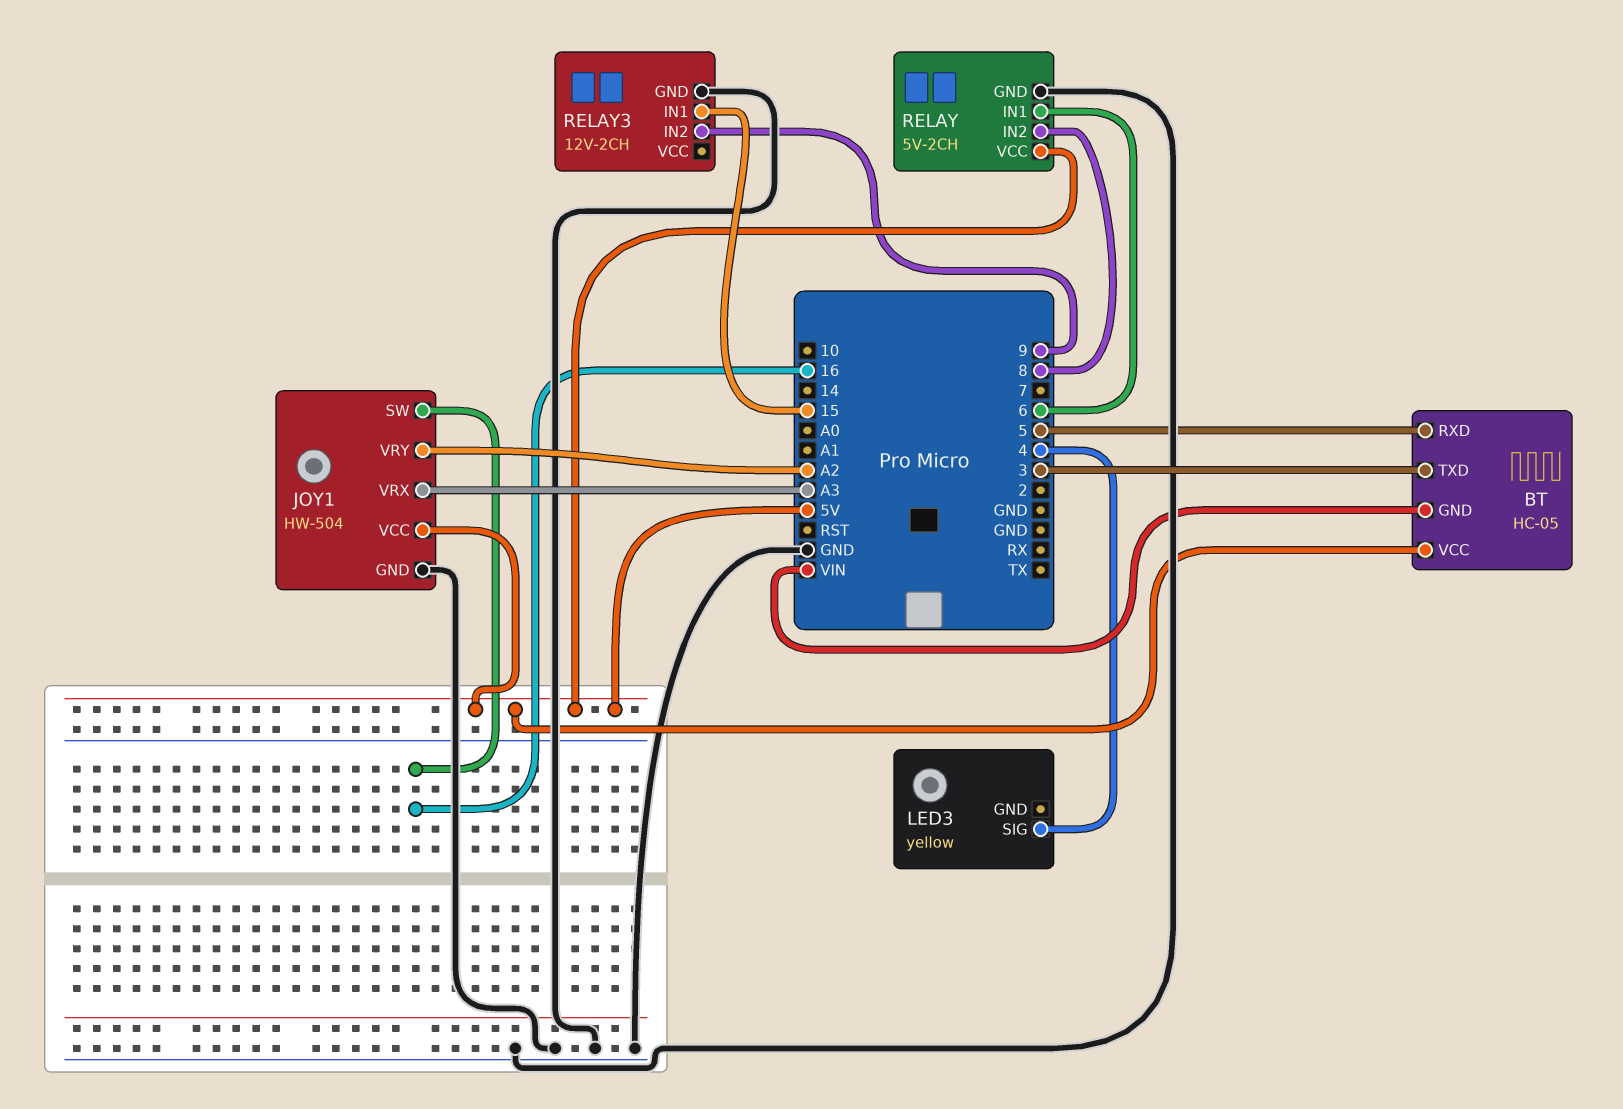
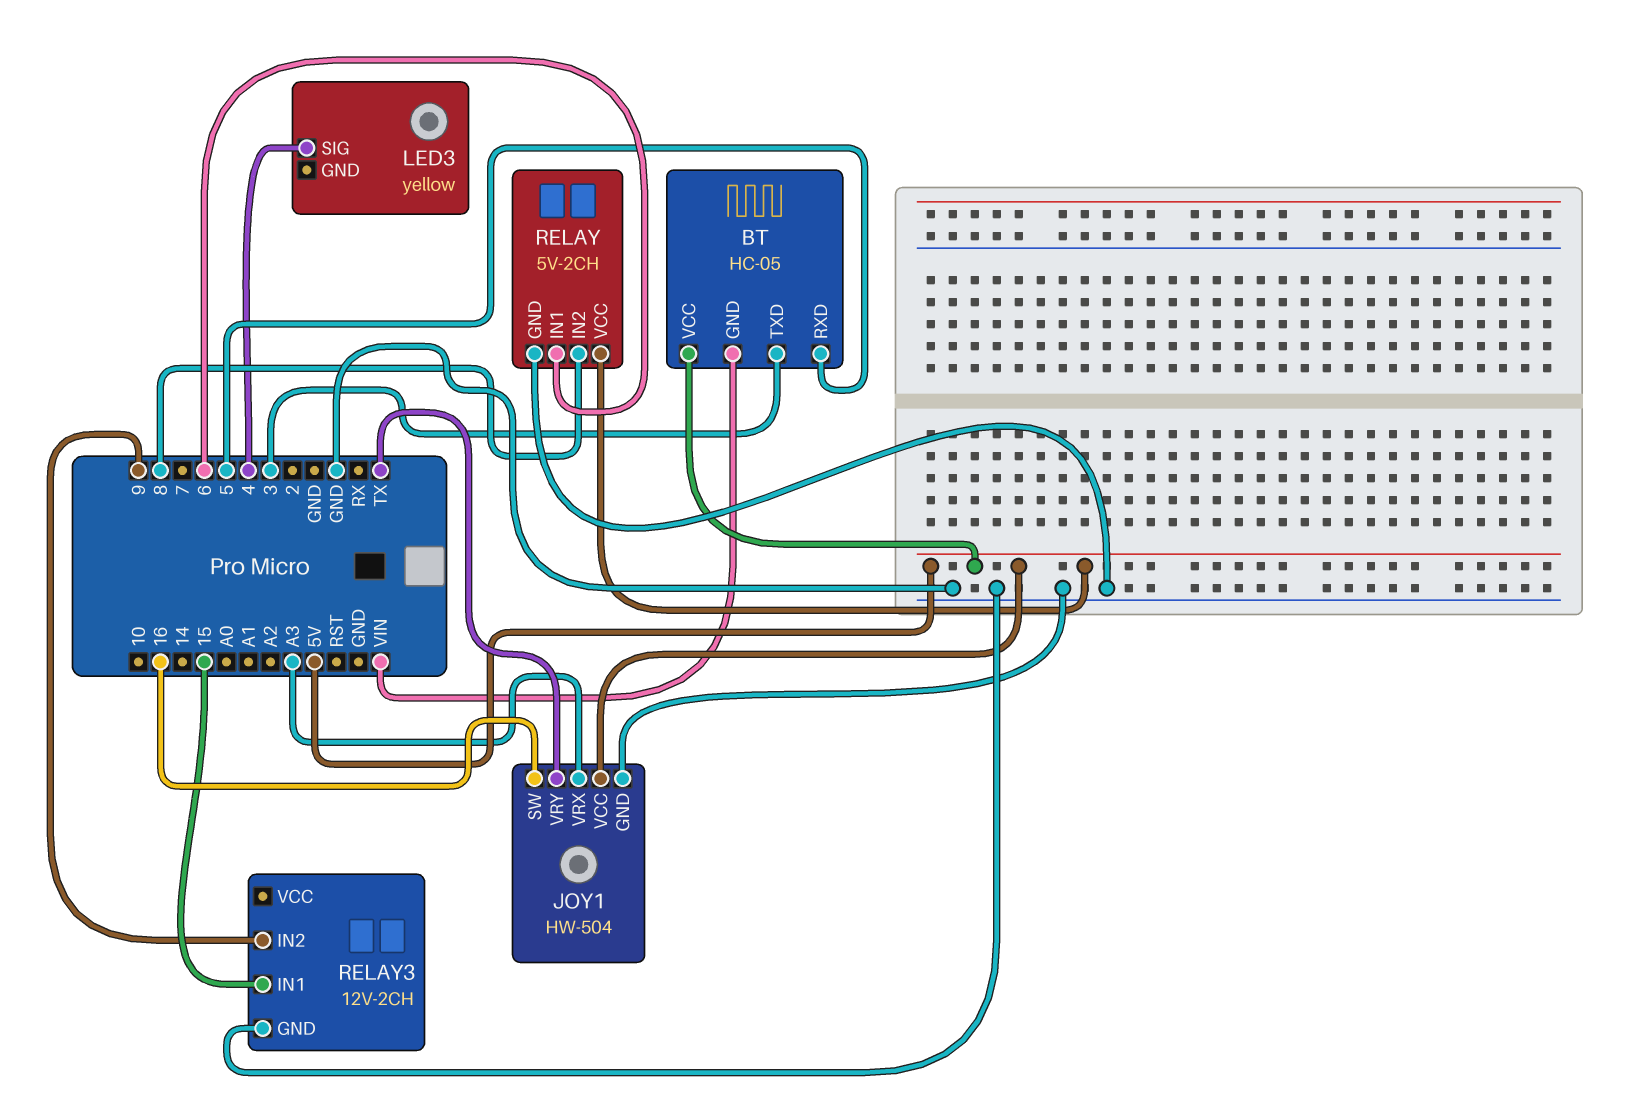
JOY1 pin VRY: A2 -> TX

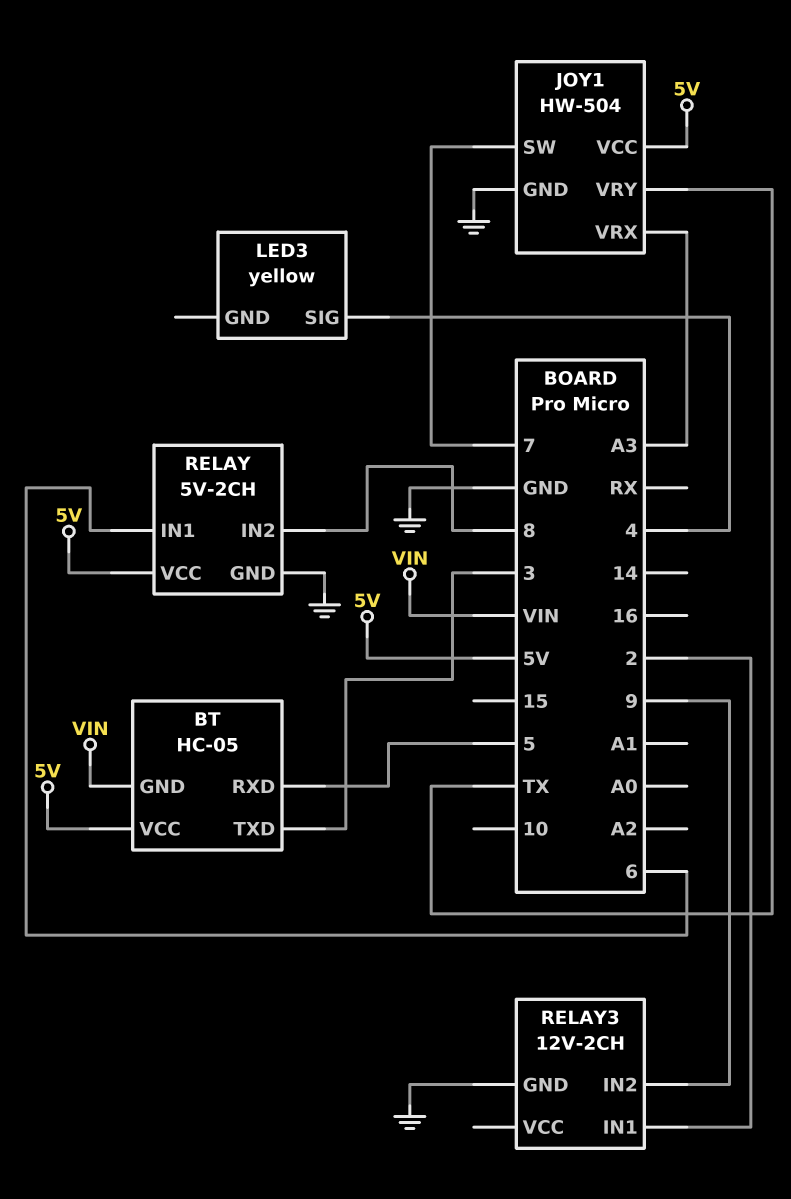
JOY1 pin SW: 16 -> 7
RELAY3 pin IN1: 15 -> 2

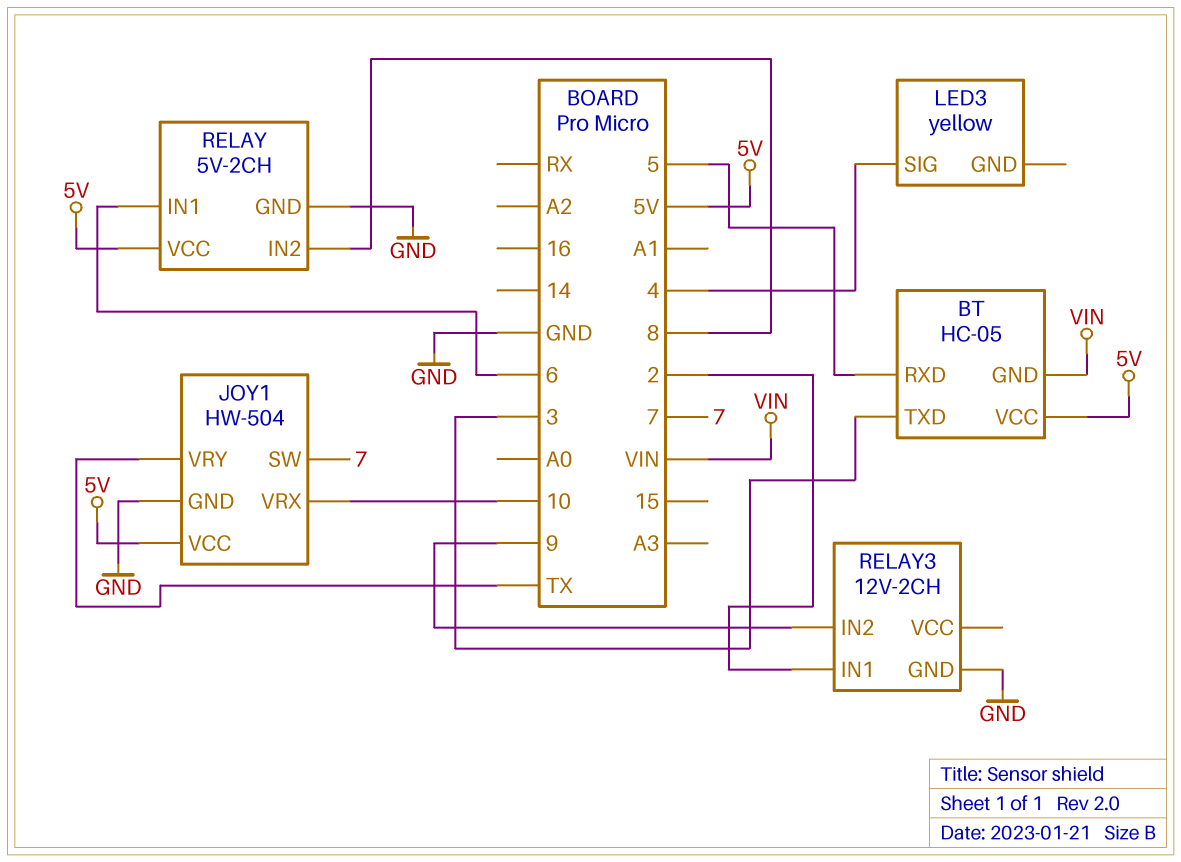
JOY1 pin VRX: A3 -> 10

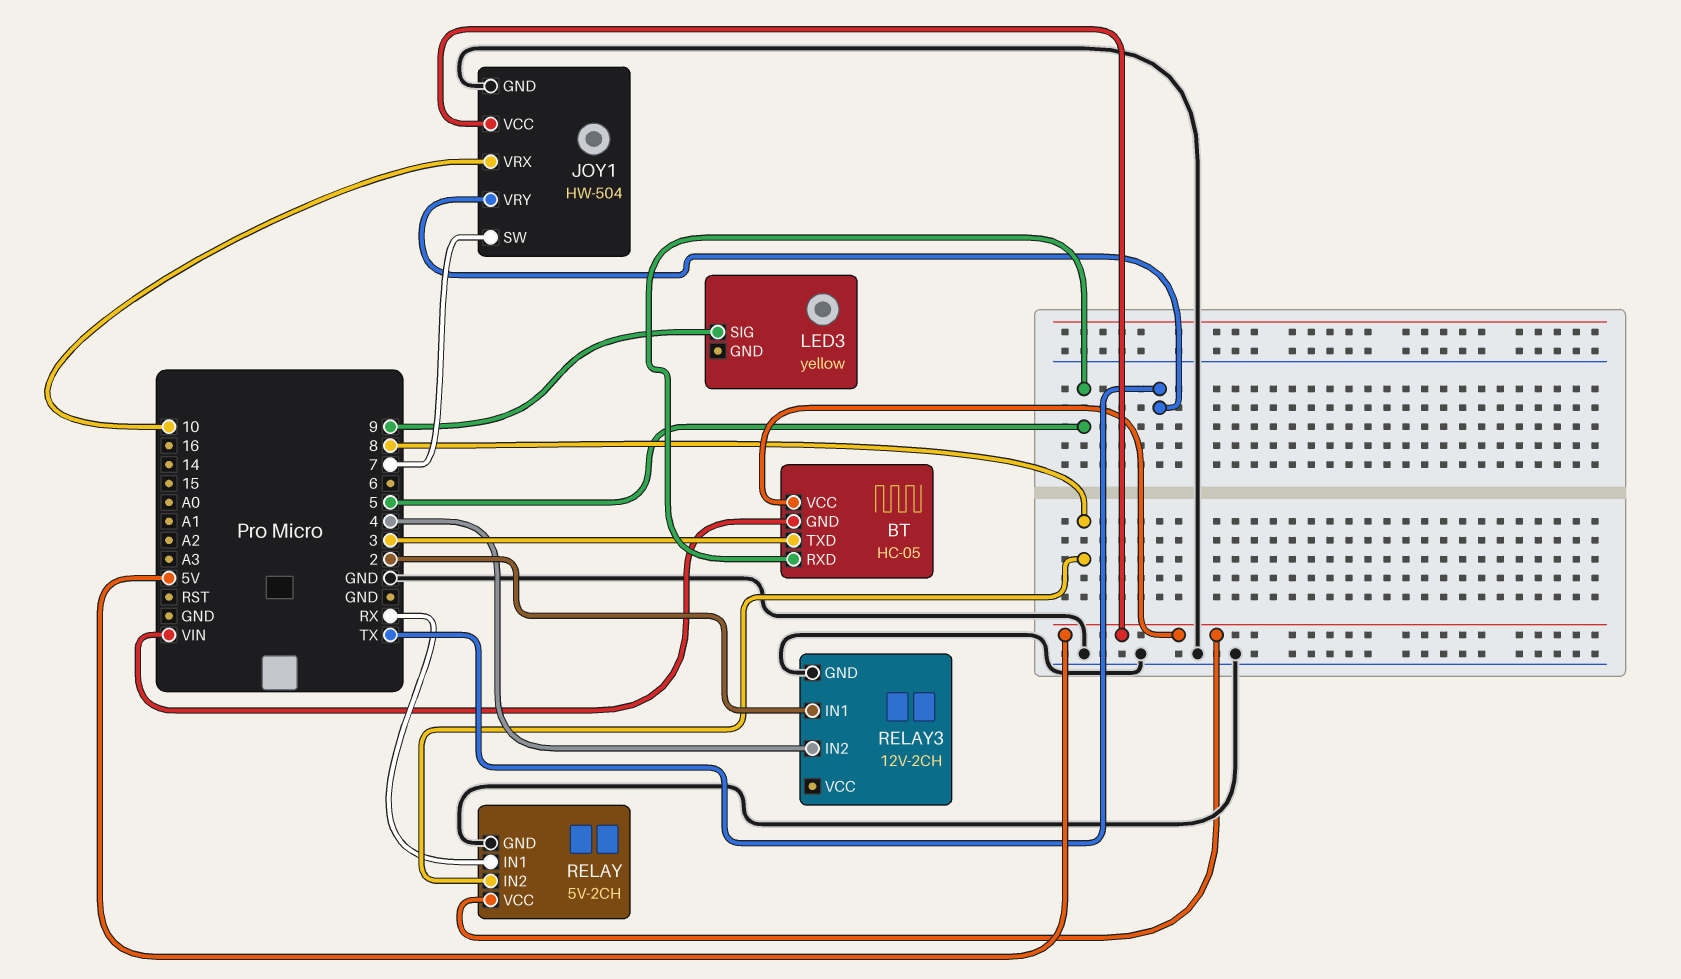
LED3 pin SIG: 4 -> 9
RELAY pin IN1: 6 -> RX
RELAY3 pin IN2: 9 -> 4

